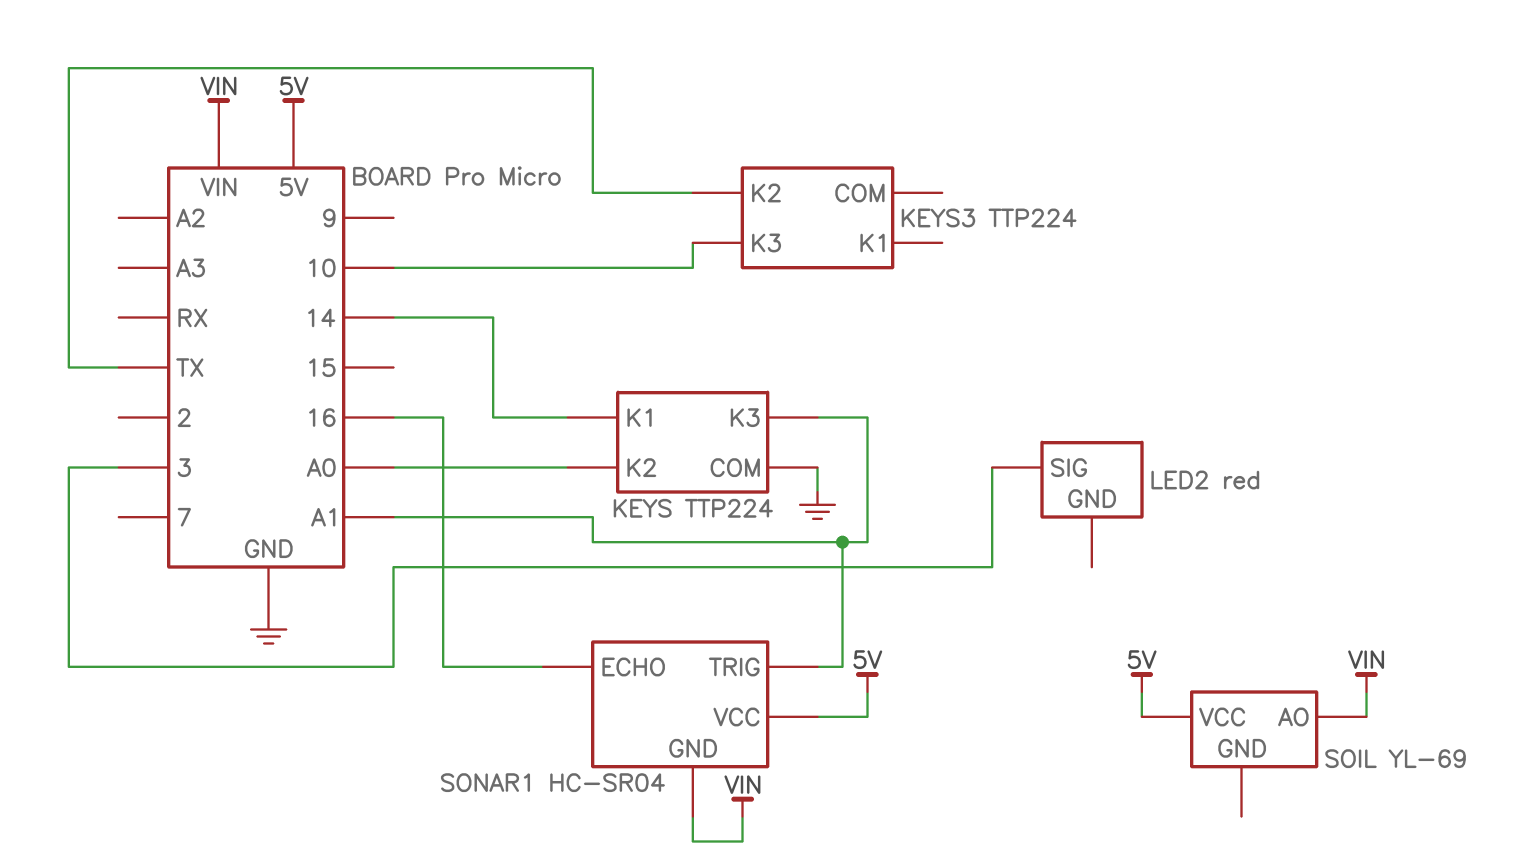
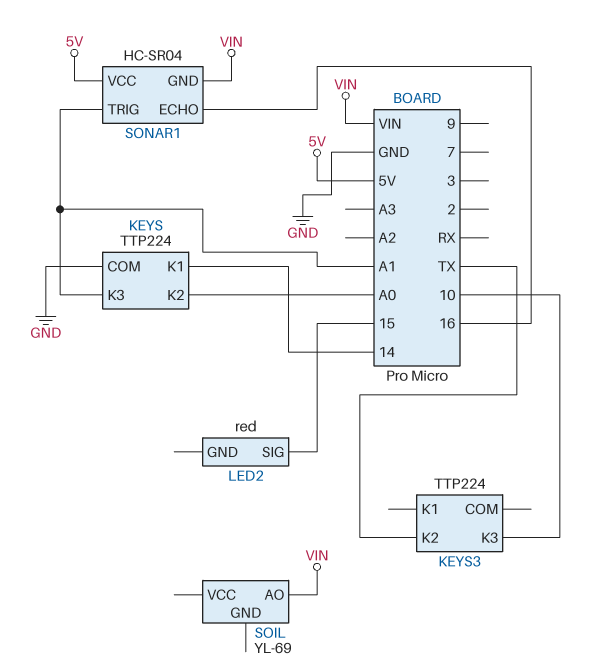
LED2 pin SIG: 3 -> 15
SOIL pin VCC: 5V -> none

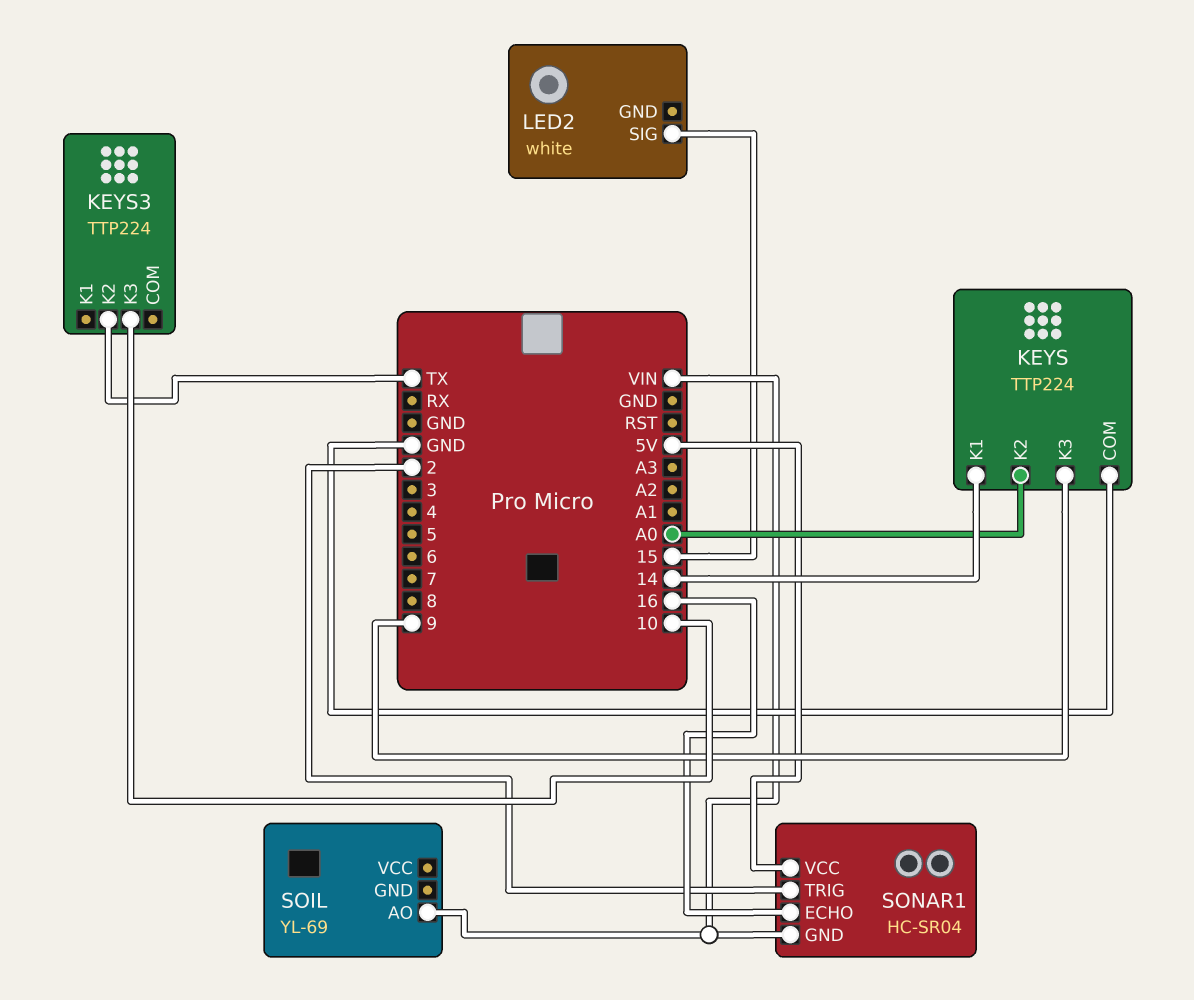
KEYS pin K3: A1 -> 9
LED2: red -> white
SONAR1 pin TRIG: A1 -> 2

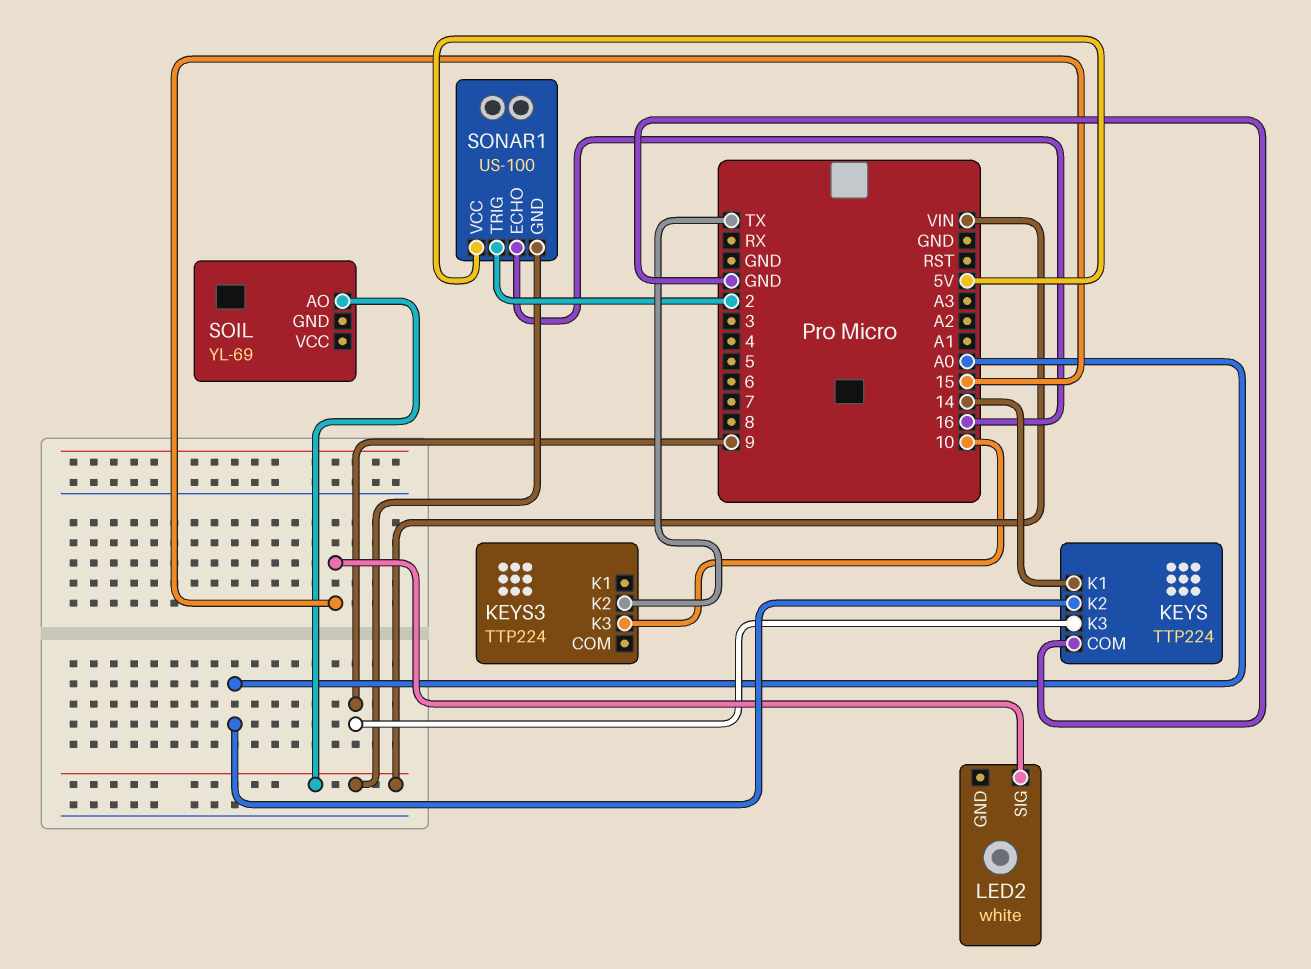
SONAR1: HC-SR04 -> US-100

